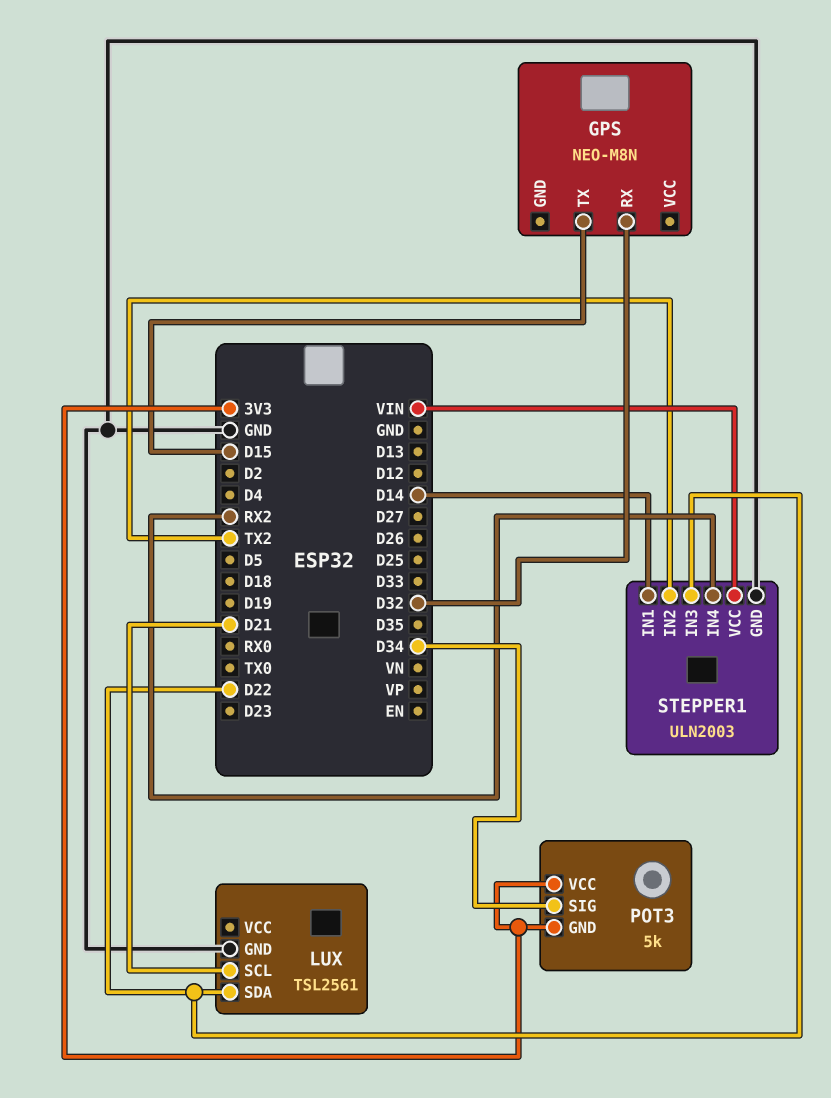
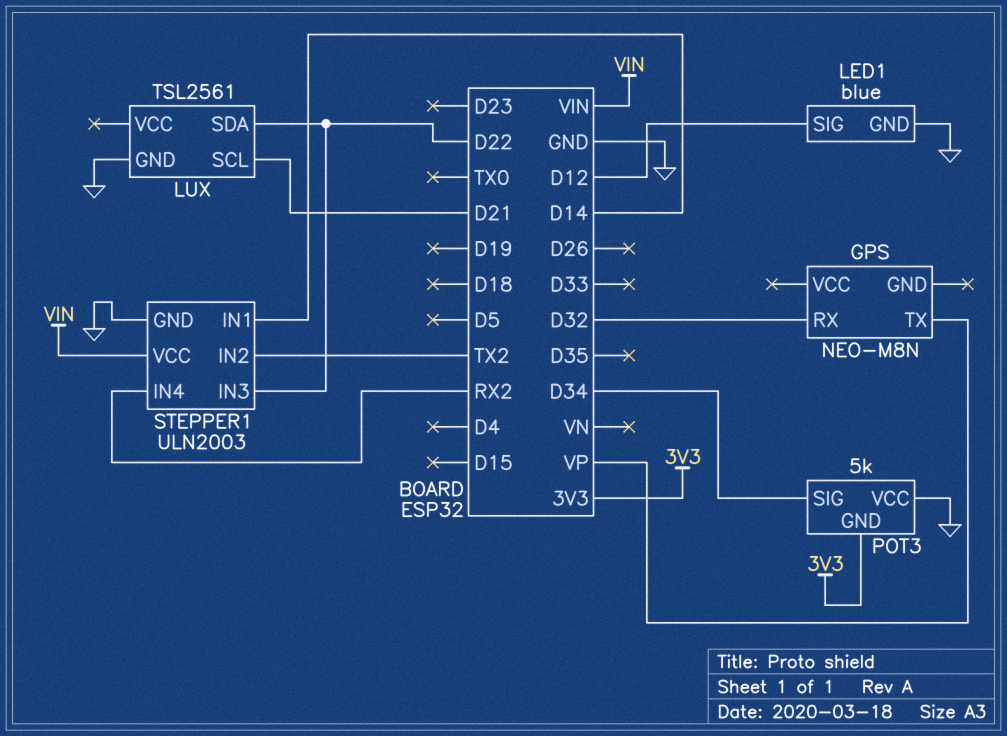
GPS pin TX: D15 -> VP
LED1: none -> blue
LED1 pin GND: none -> GND
LED1 pin SIG: none -> D12
POT3 pin VCC: 3V3 -> GND

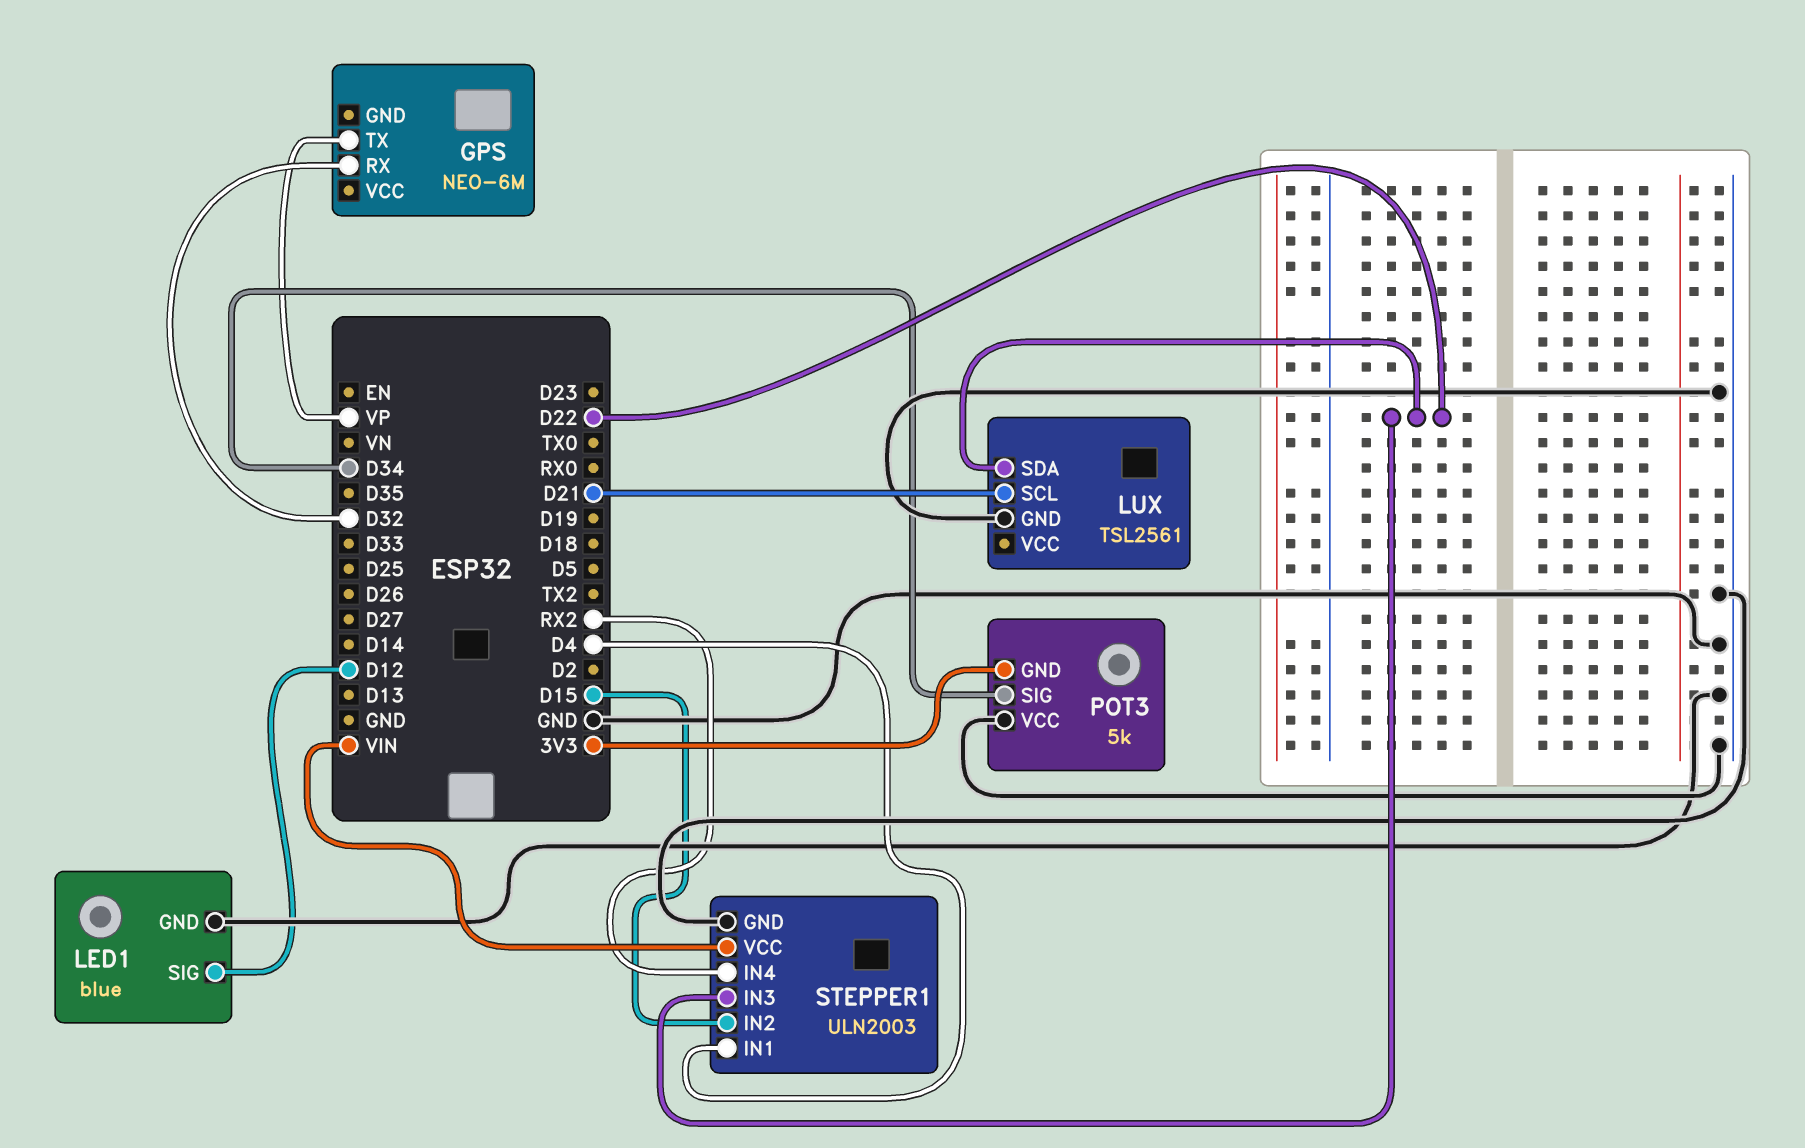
GPS: NEO-M8N -> NEO-6M
STEPPER1 pin IN1: D14 -> D4
STEPPER1 pin IN2: TX2 -> D15

